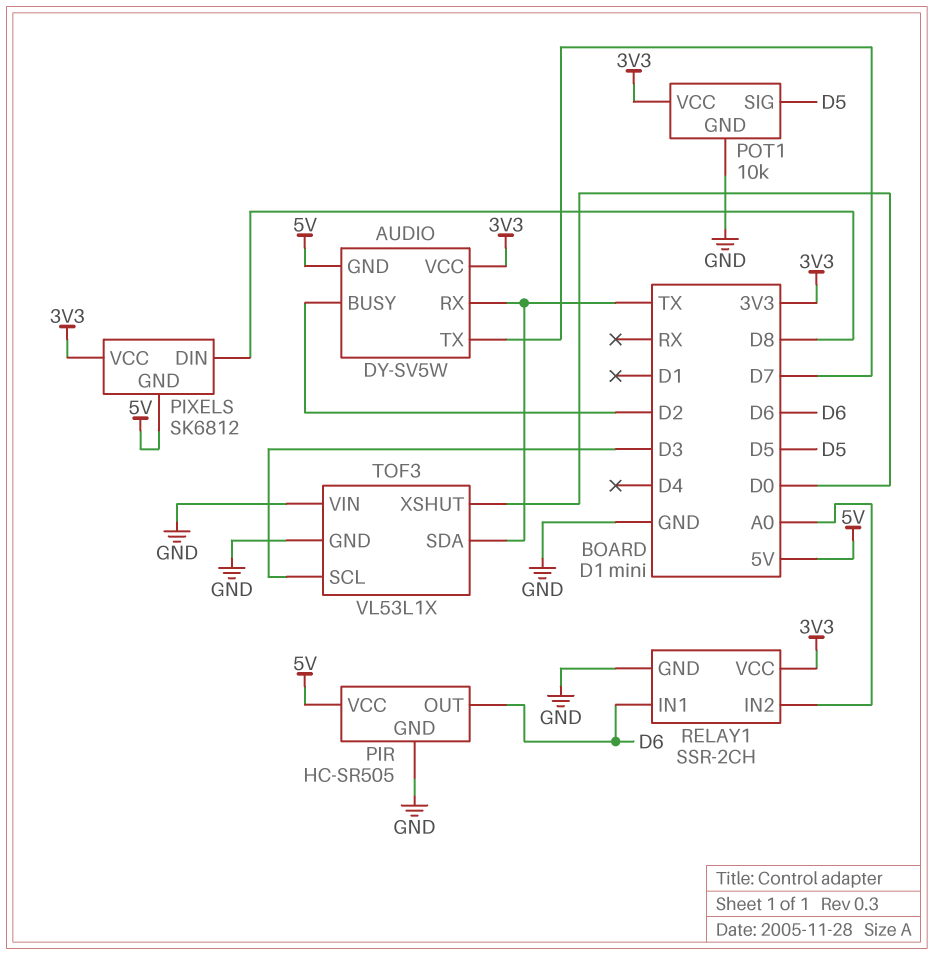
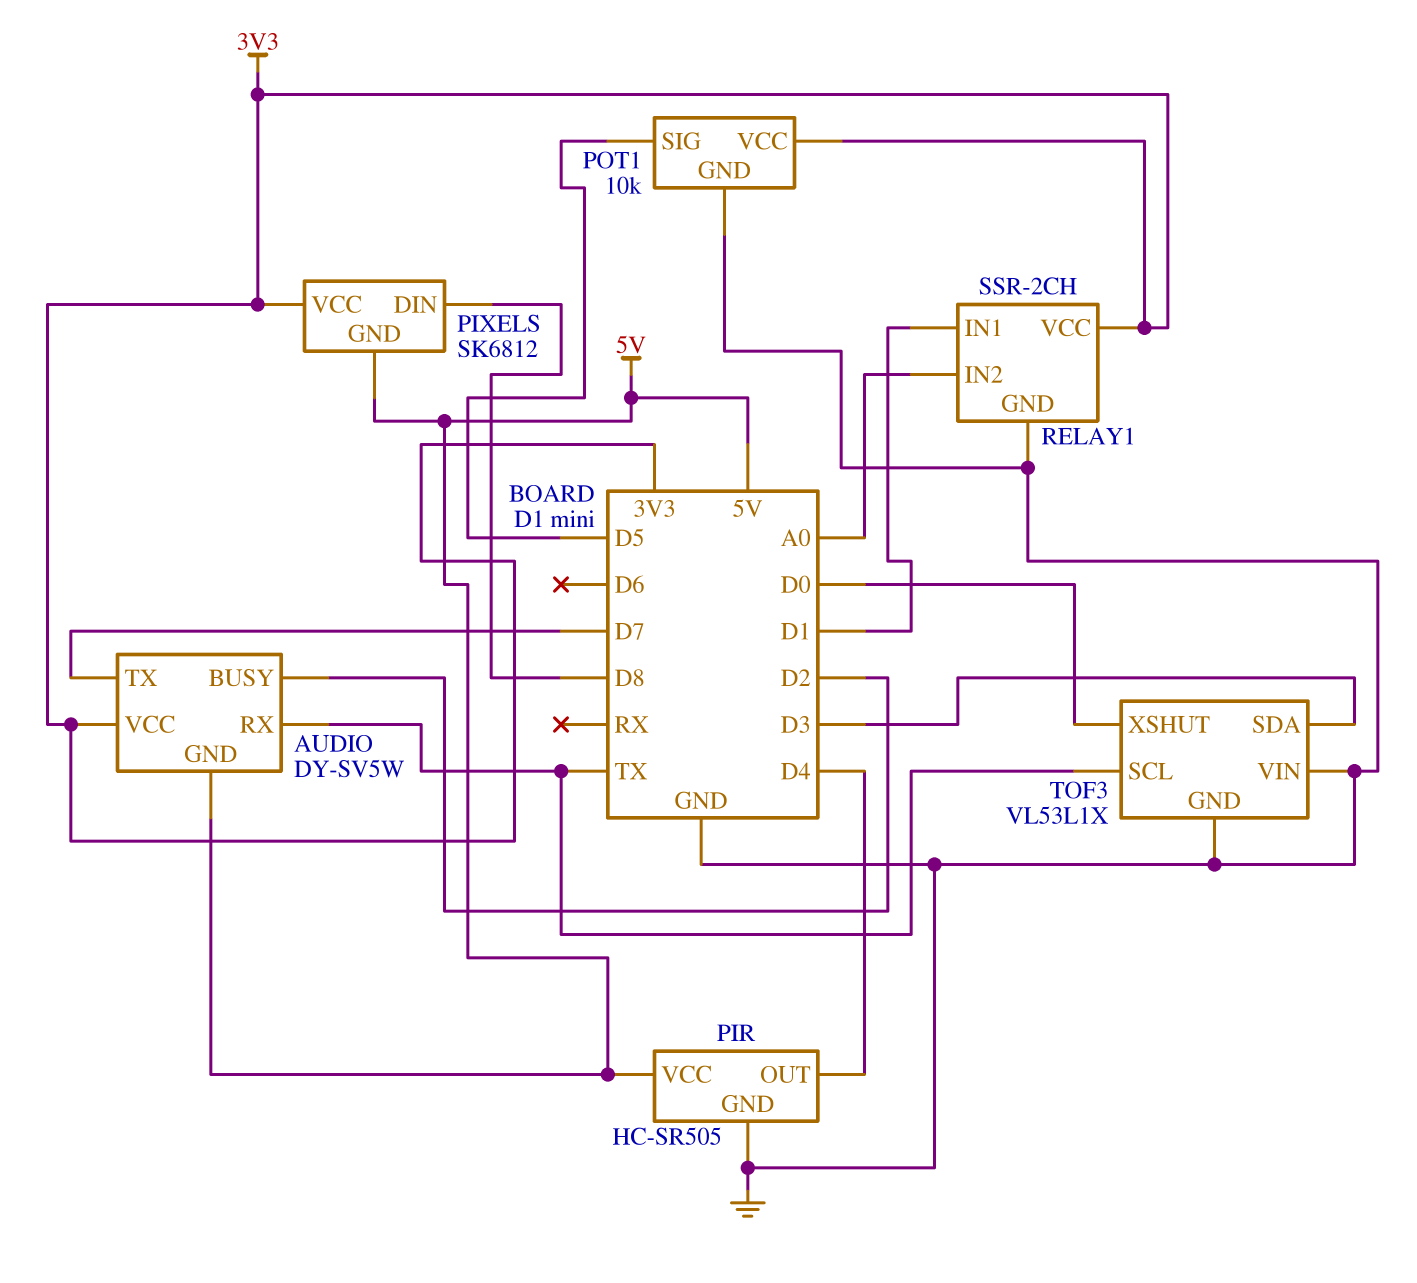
PIR pin OUT: D6 -> D4
RELAY1 pin IN1: D6 -> D1
TOF3 pin SCL: D3 -> TX
TOF3 pin SDA: TX -> D3

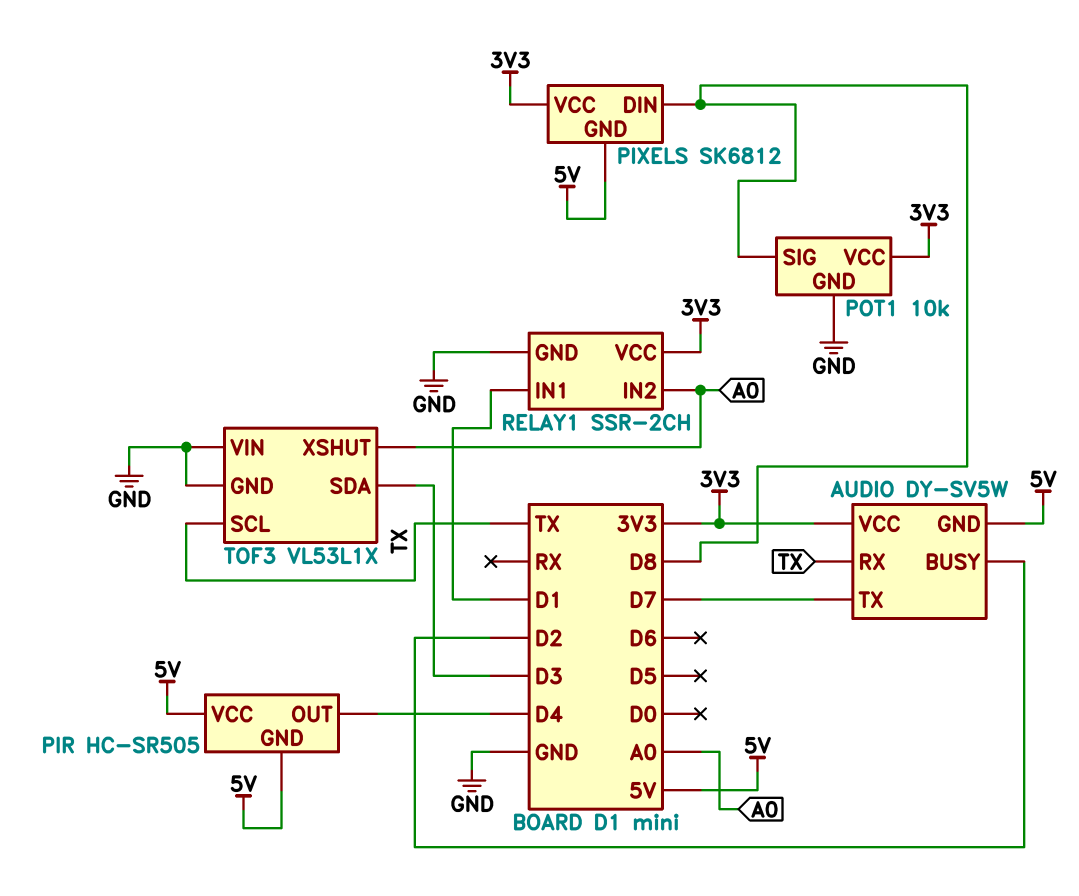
PIR pin GND: GND -> 5V
POT1 pin SIG: D5 -> D8
TOF3 pin XSHUT: D0 -> A0

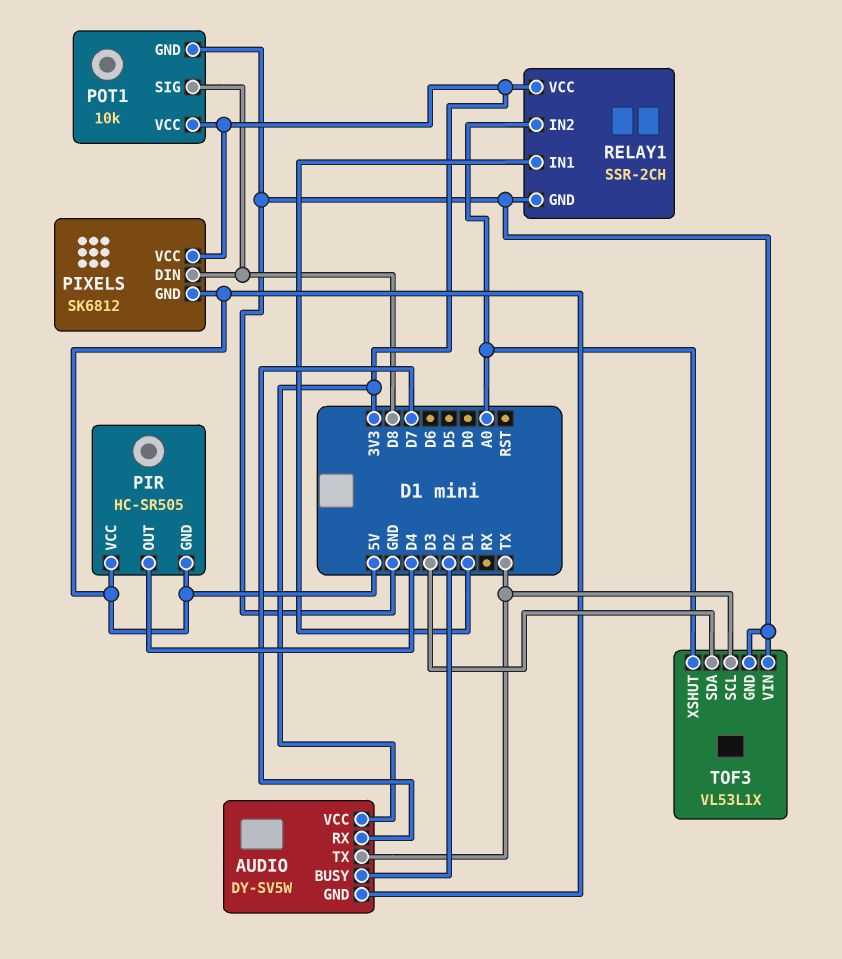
AUDIO pin RX: TX -> D7
AUDIO pin TX: D7 -> TX

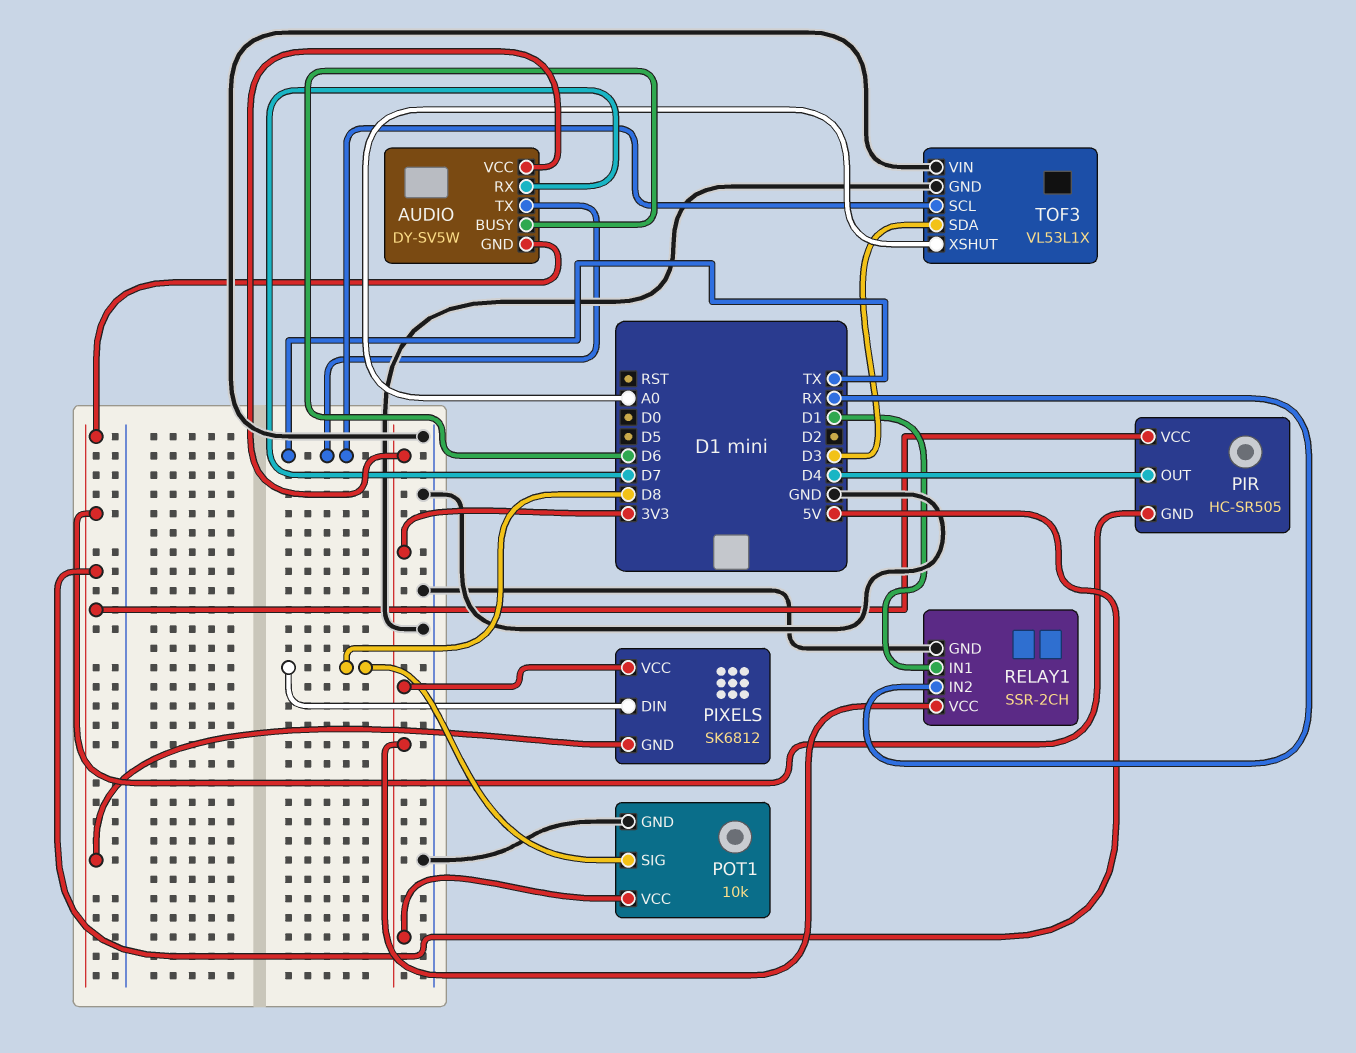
AUDIO pin BUSY: D2 -> D6
RELAY1 pin IN2: A0 -> RX

